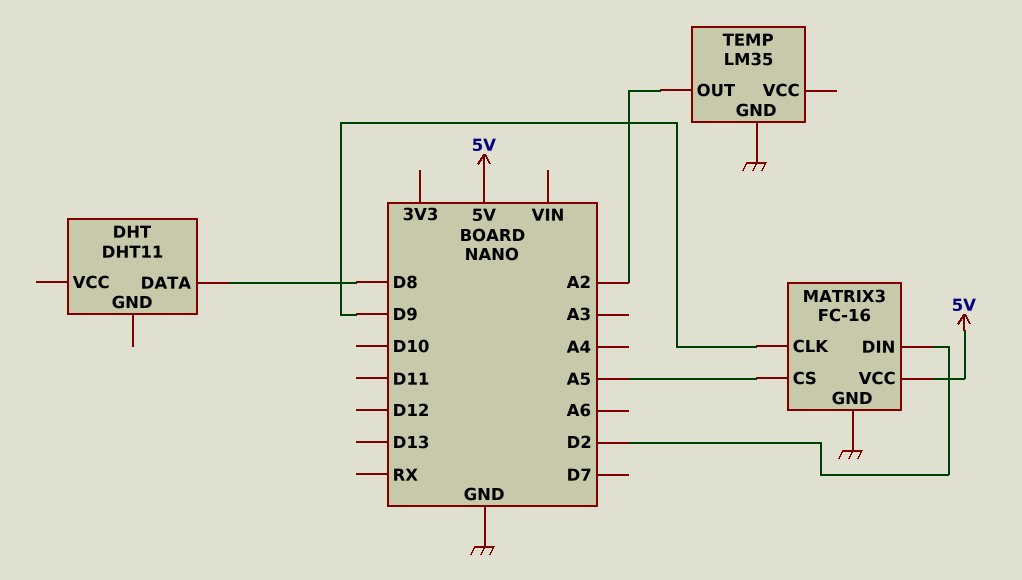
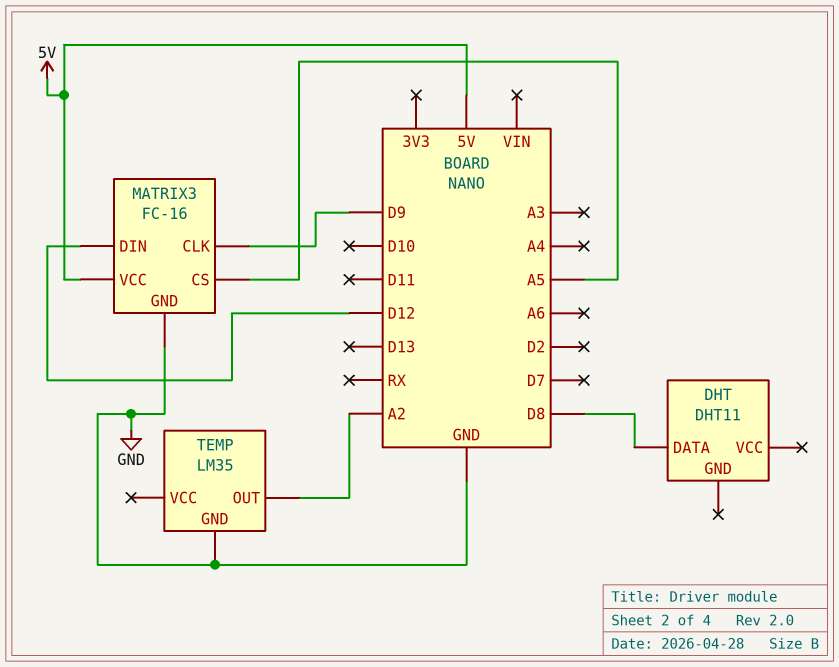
MATRIX3 pin DIN: D2 -> D12

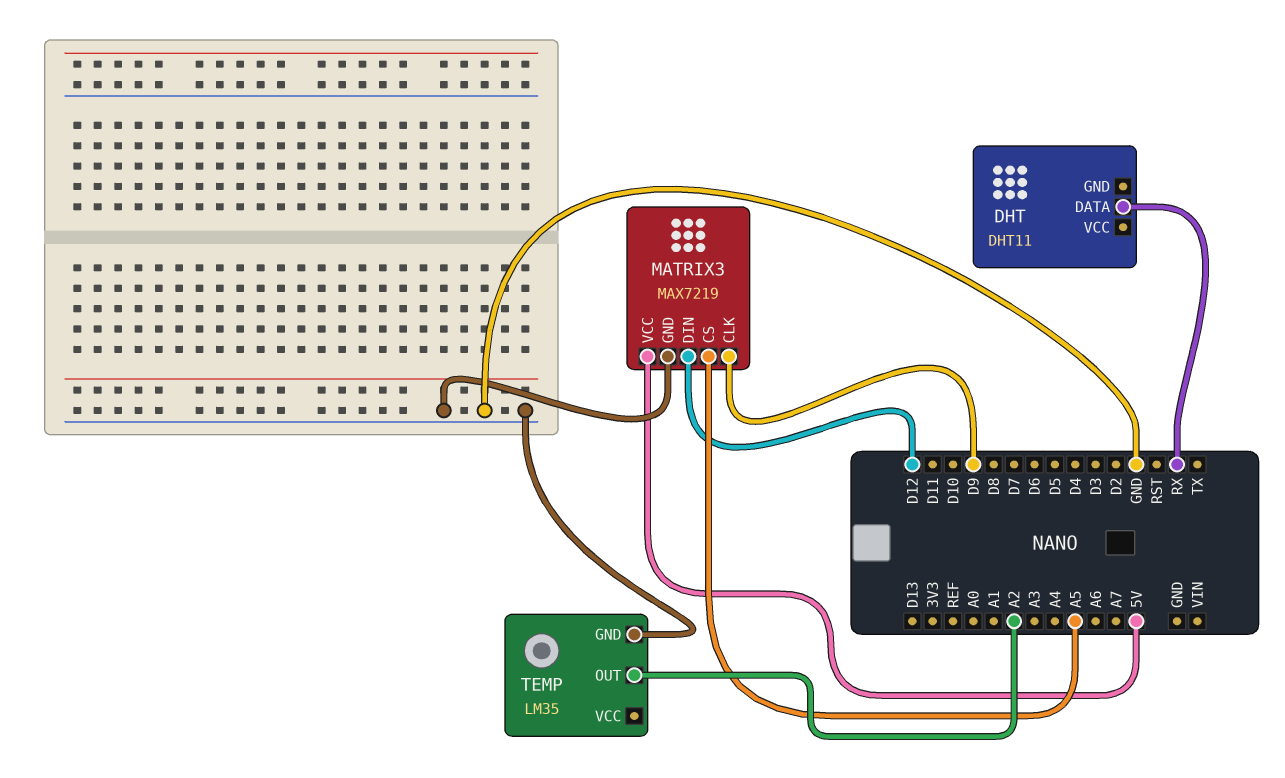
DHT pin DATA: D8 -> RX
MATRIX3: FC-16 -> MAX7219

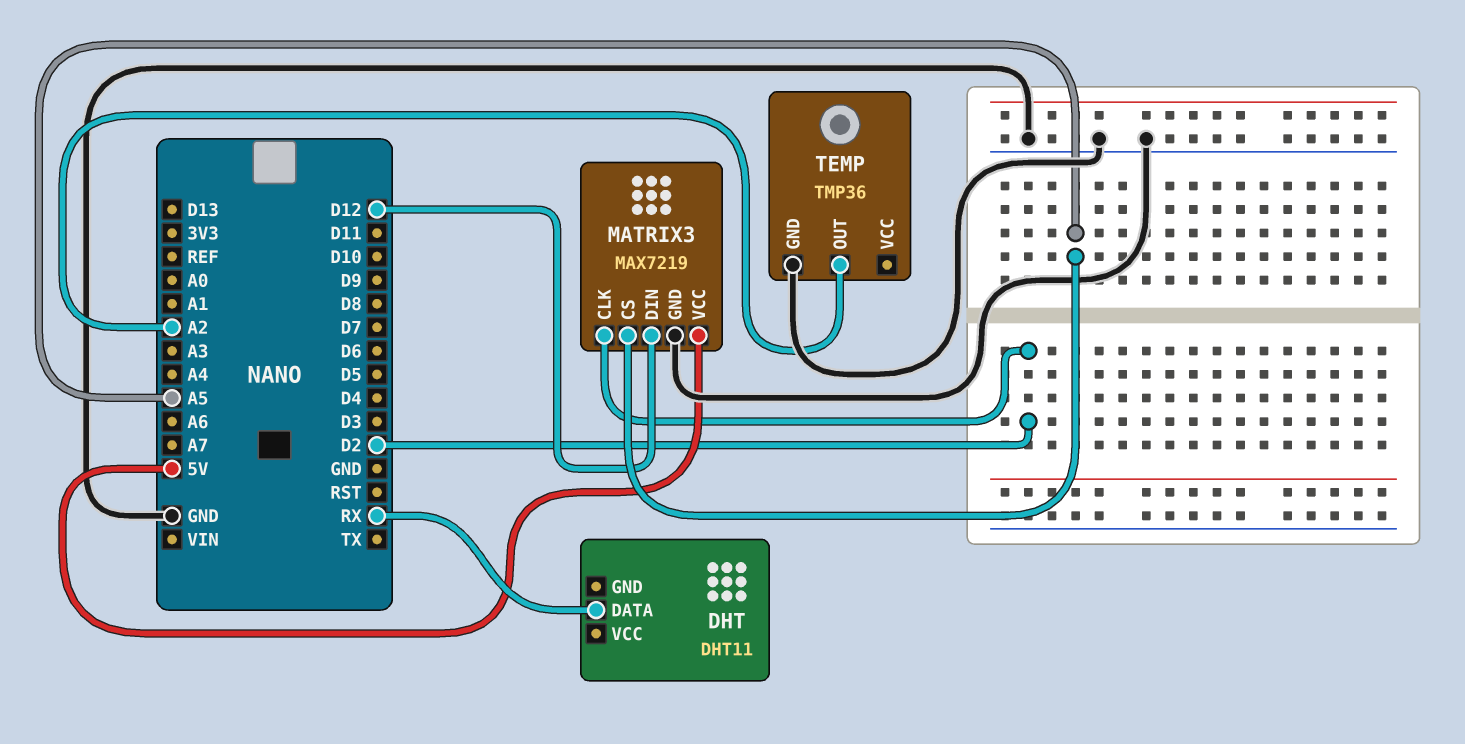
MATRIX3 pin CLK: D9 -> D2
TEMP: LM35 -> TMP36

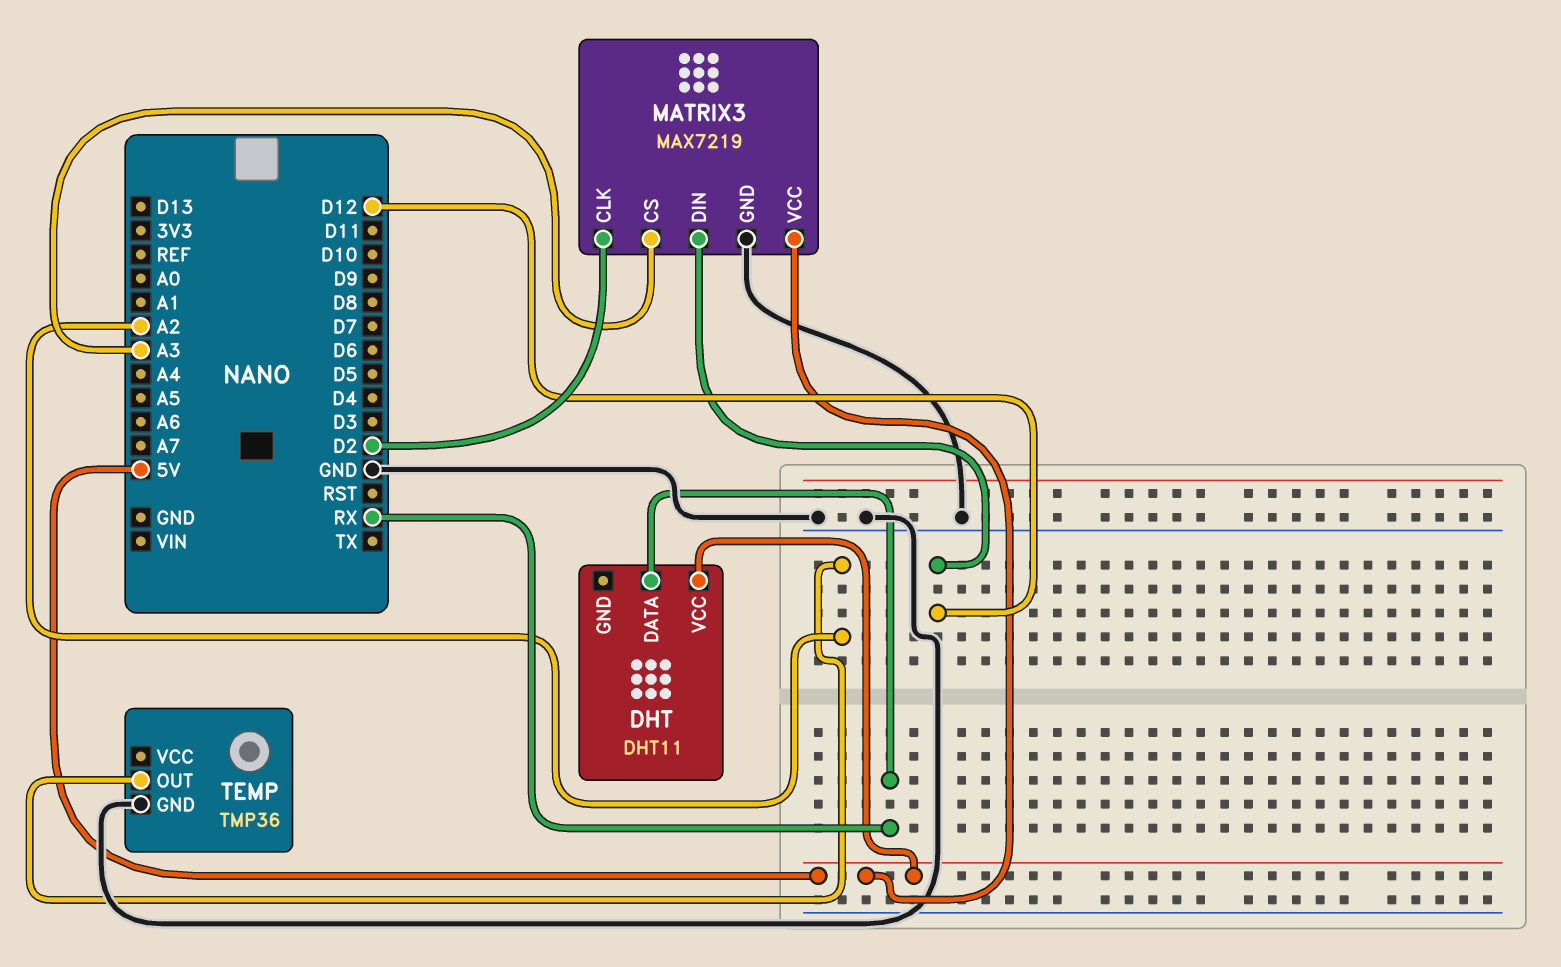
DHT pin VCC: none -> 5V
MATRIX3 pin CS: A5 -> A3

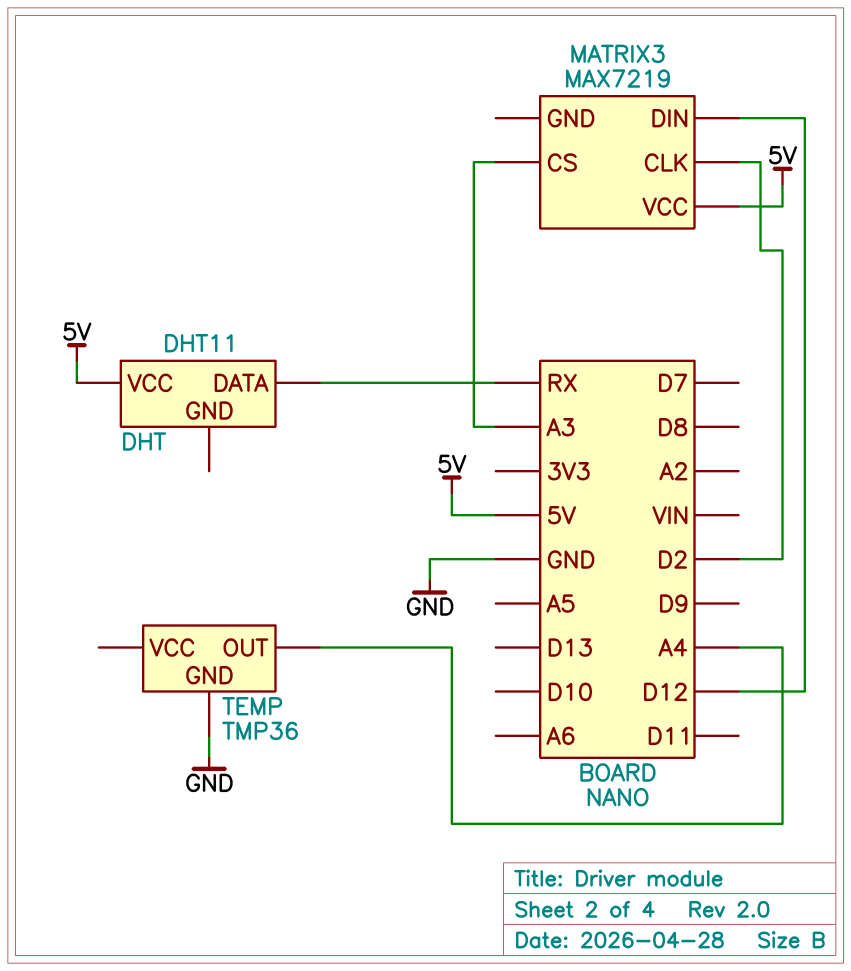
MATRIX3 pin GND: GND -> none
TEMP pin OUT: A2 -> A4

